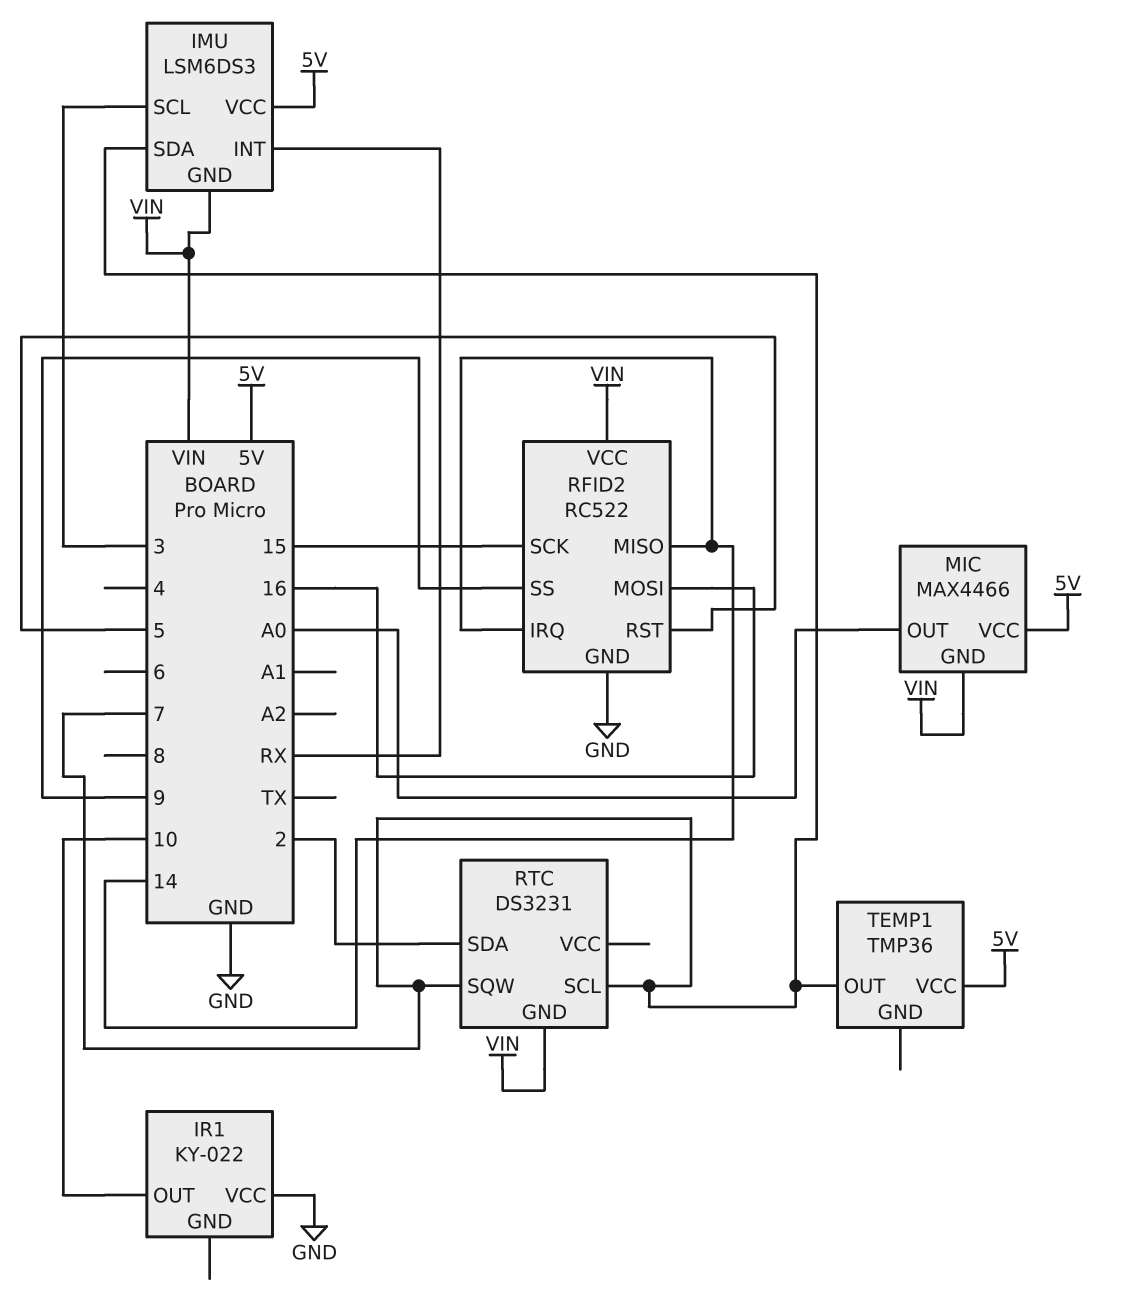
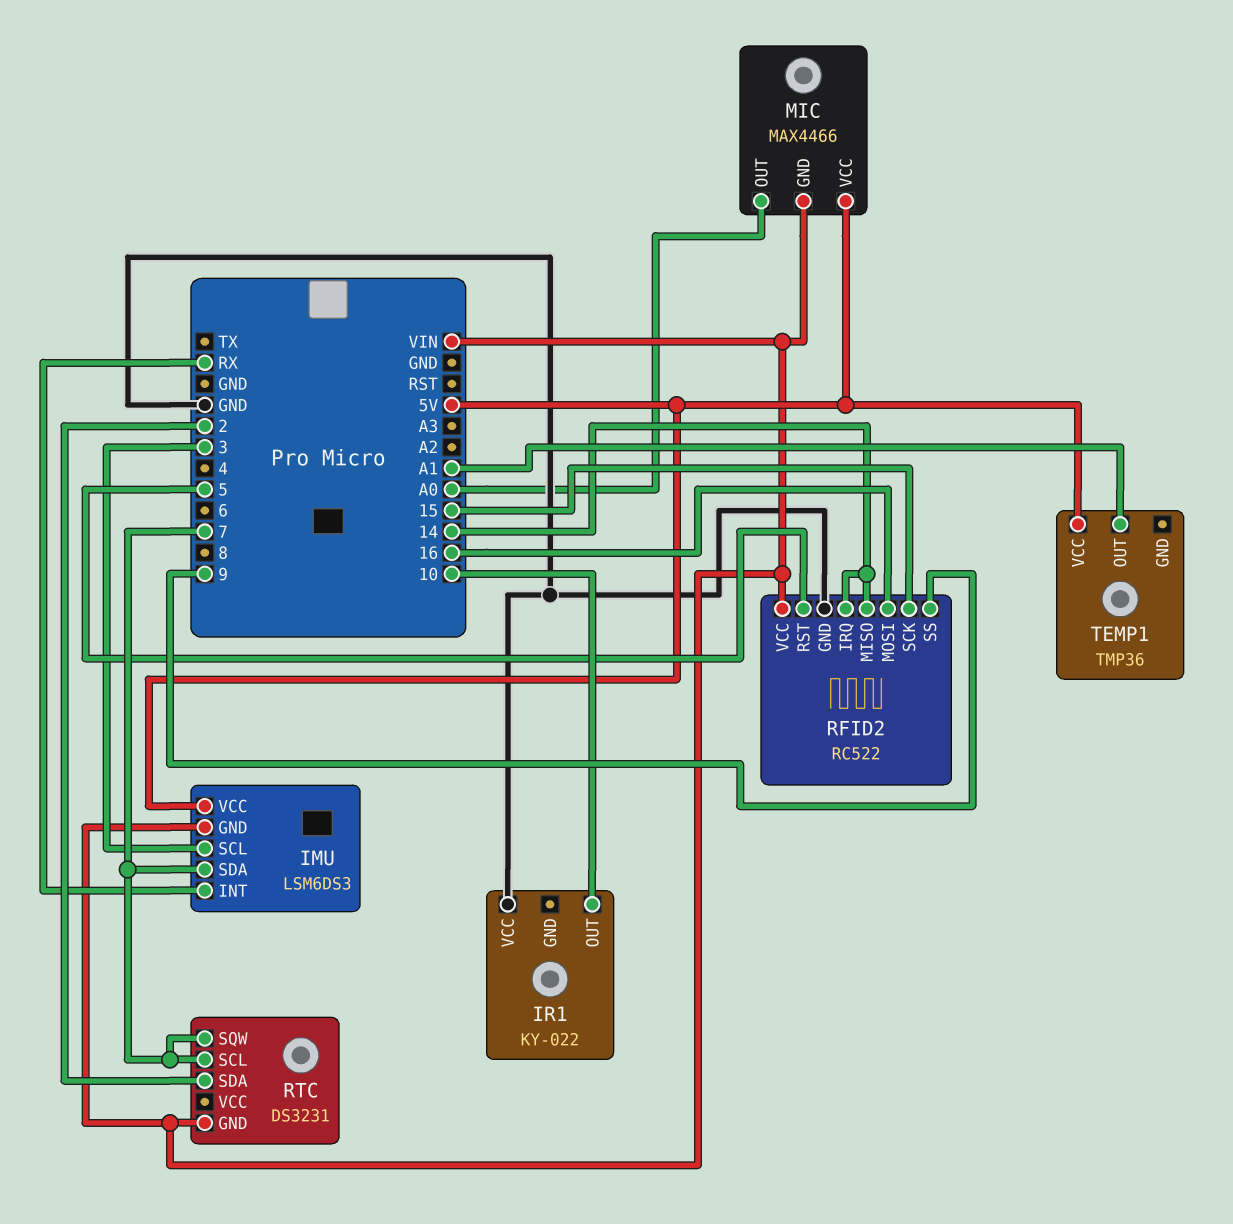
TEMP1 pin OUT: 7 -> A1

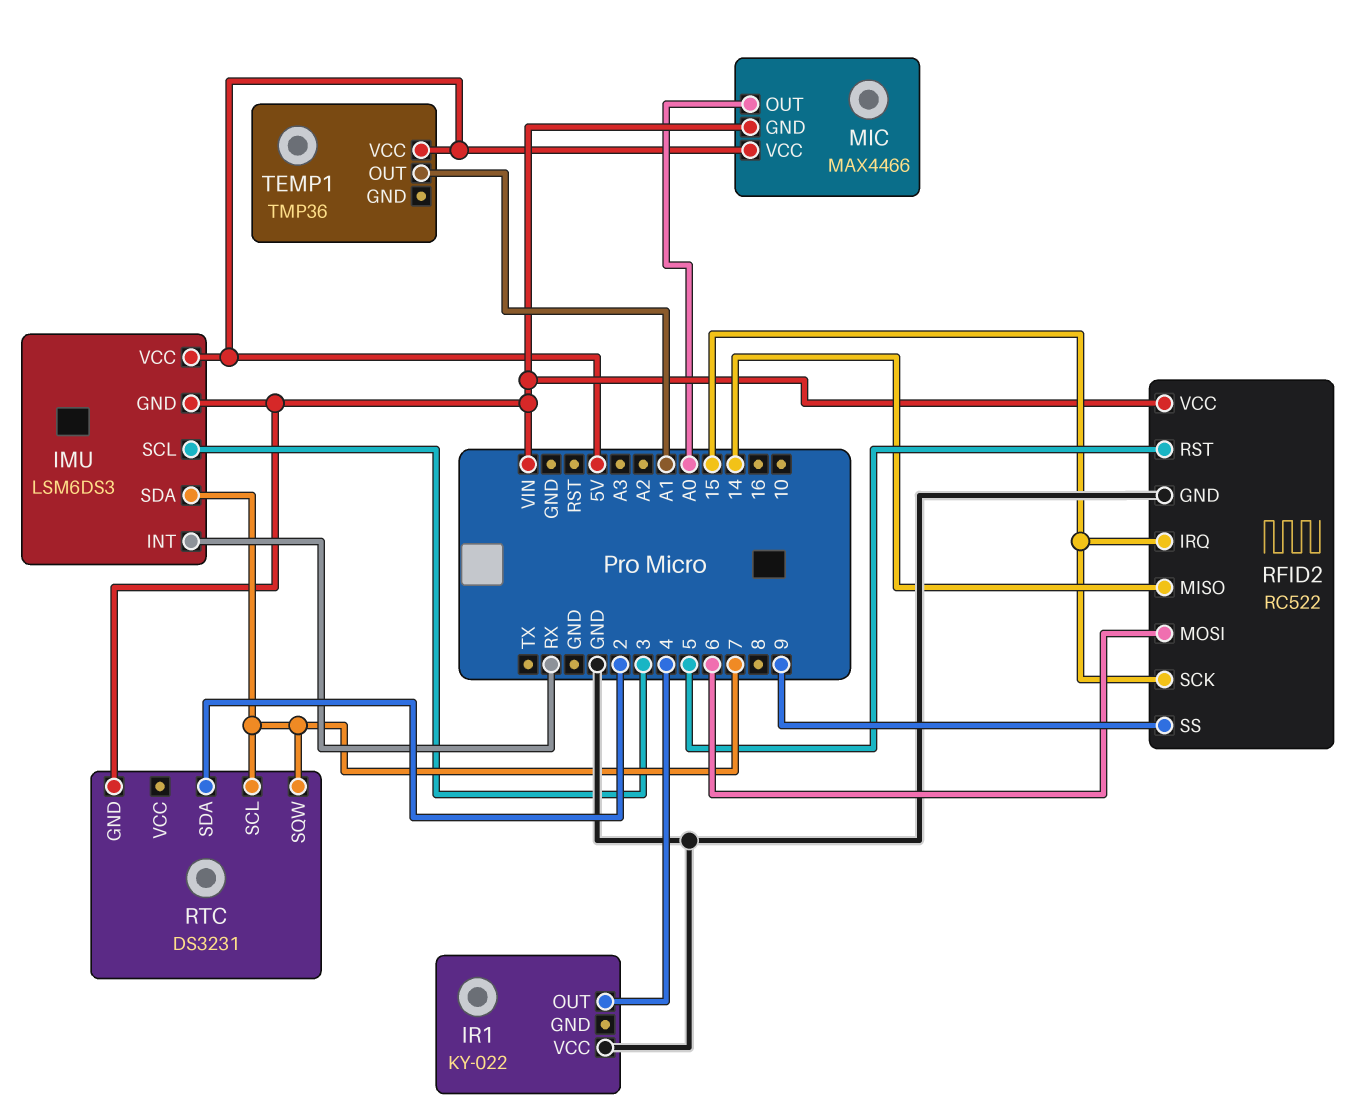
IR1 pin OUT: 10 -> 4
RFID2 pin IRQ: 14 -> 15
RFID2 pin MOSI: 16 -> 6

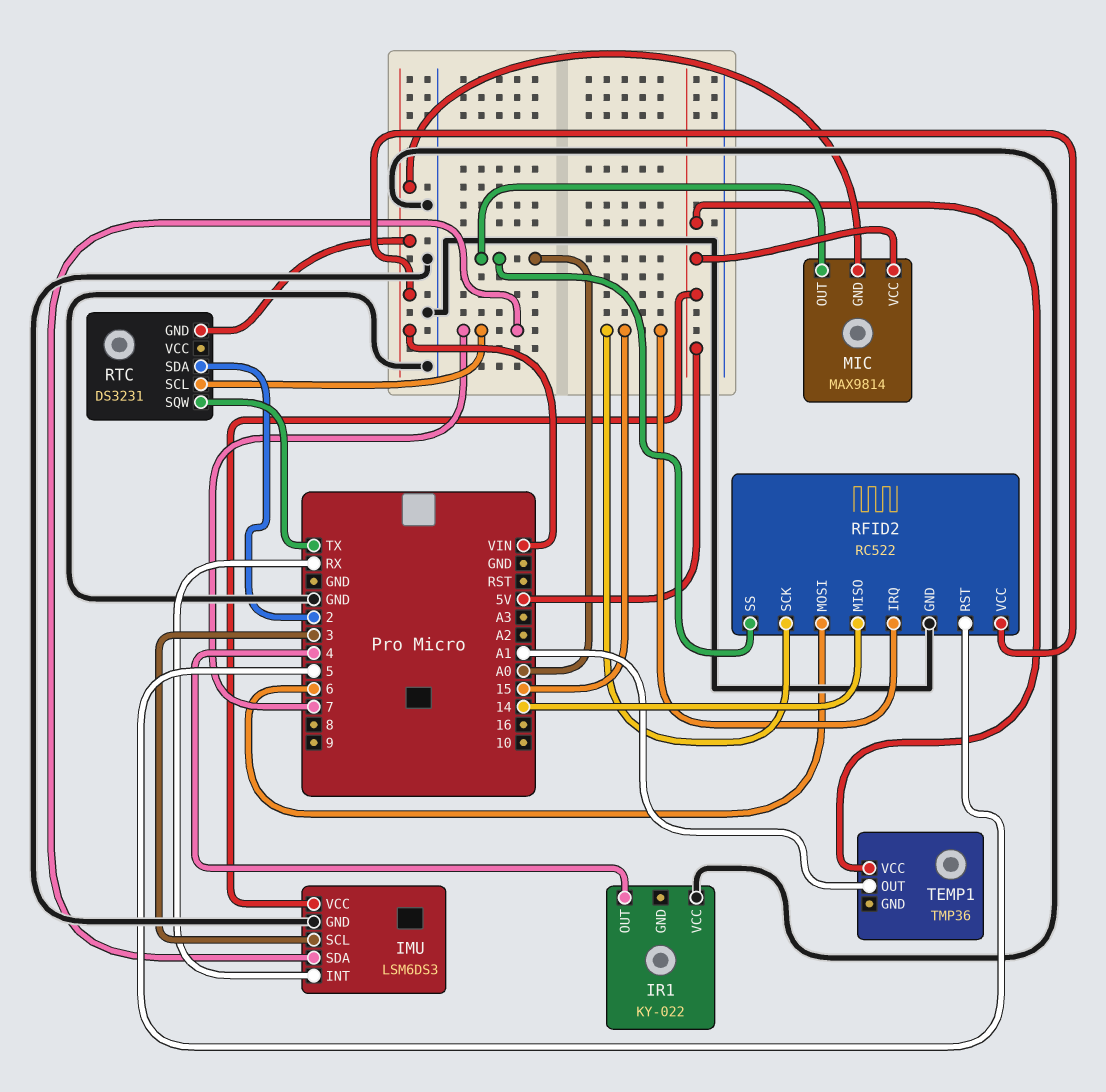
IMU pin GND: VIN -> GND
MIC: MAX4466 -> MAX9814
RFID2 pin SS: 9 -> A0
RTC pin SQW: 7 -> TX

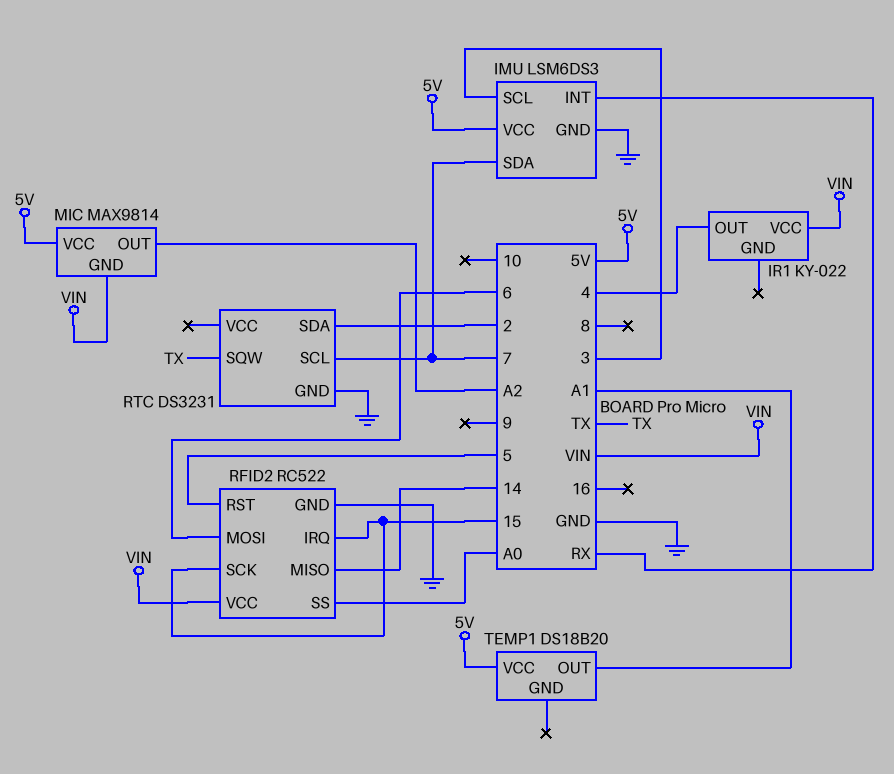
IR1 pin VCC: GND -> VIN
MIC pin OUT: A0 -> A2
RTC pin GND: VIN -> GND
TEMP1: TMP36 -> DS18B20

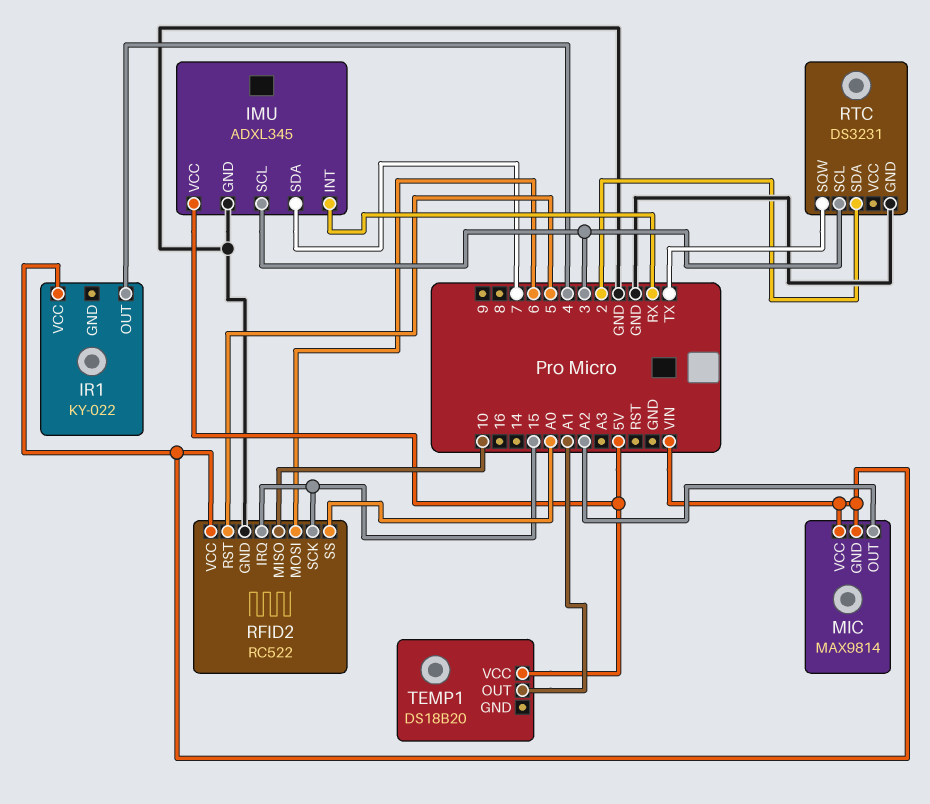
IMU: LSM6DS3 -> ADXL345
MIC pin VCC: 5V -> VIN
RFID2 pin MISO: 14 -> 10
RTC pin SCL: 7 -> 3

